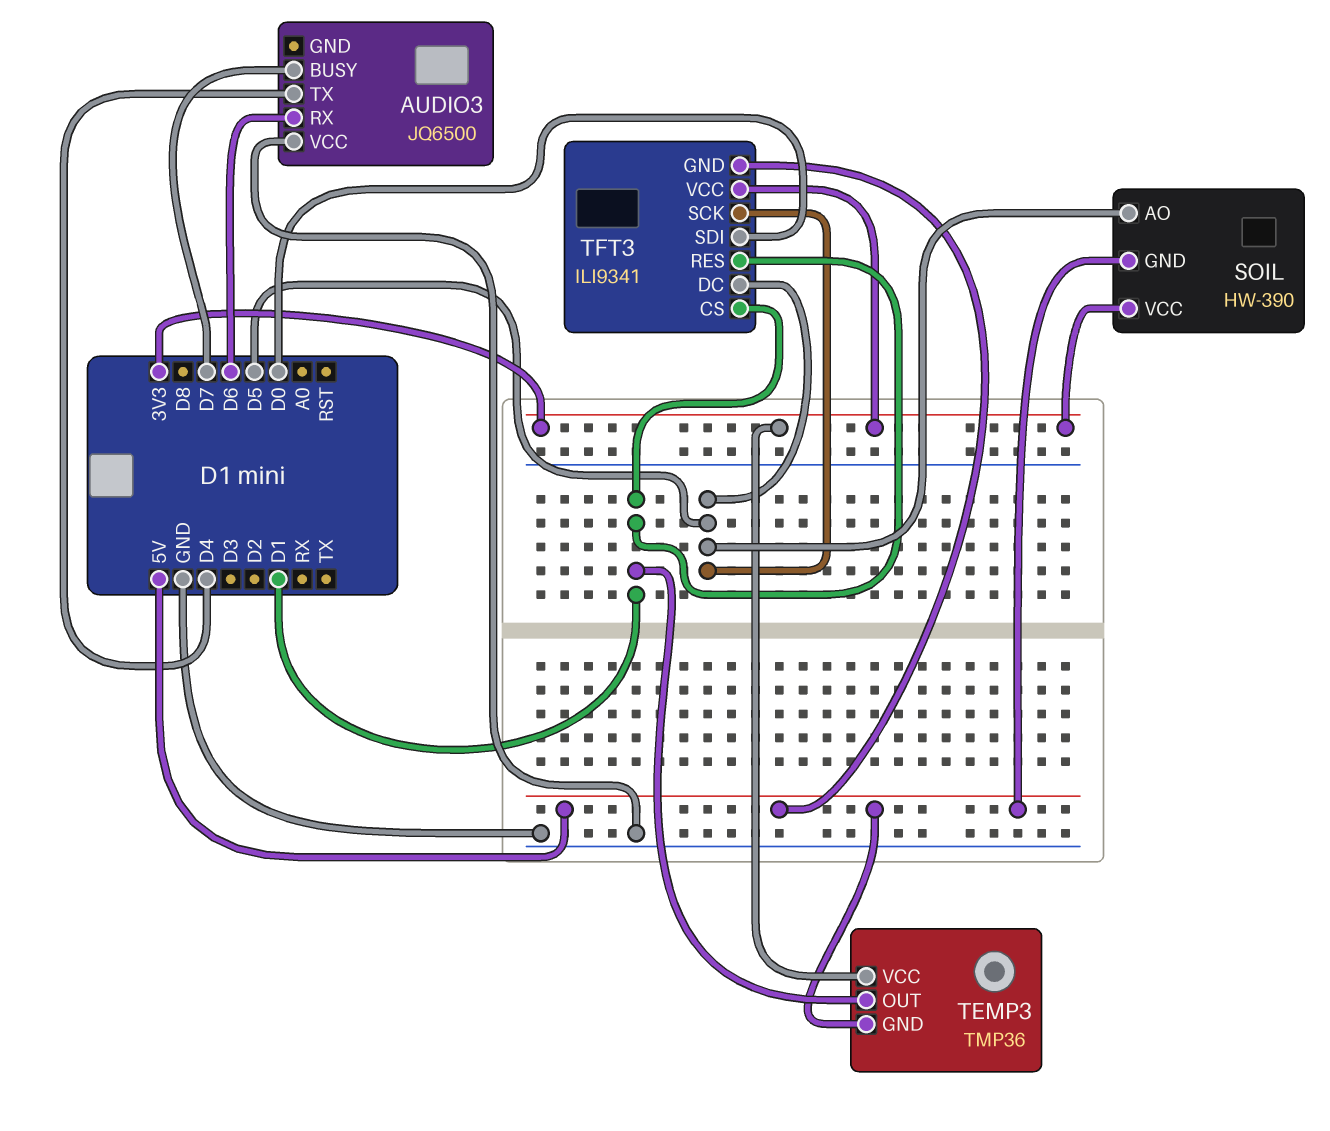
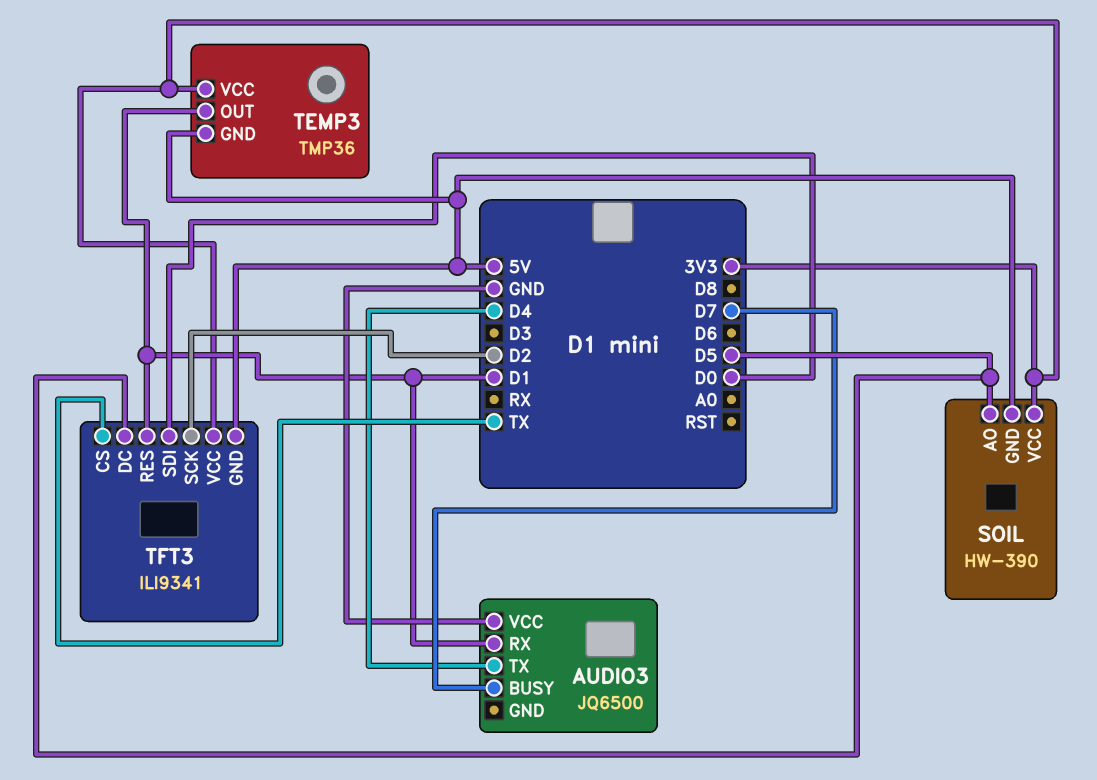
AUDIO3 pin RX: D6 -> D1
TFT3 pin CS: D1 -> TX
TFT3 pin SCK: D5 -> D2

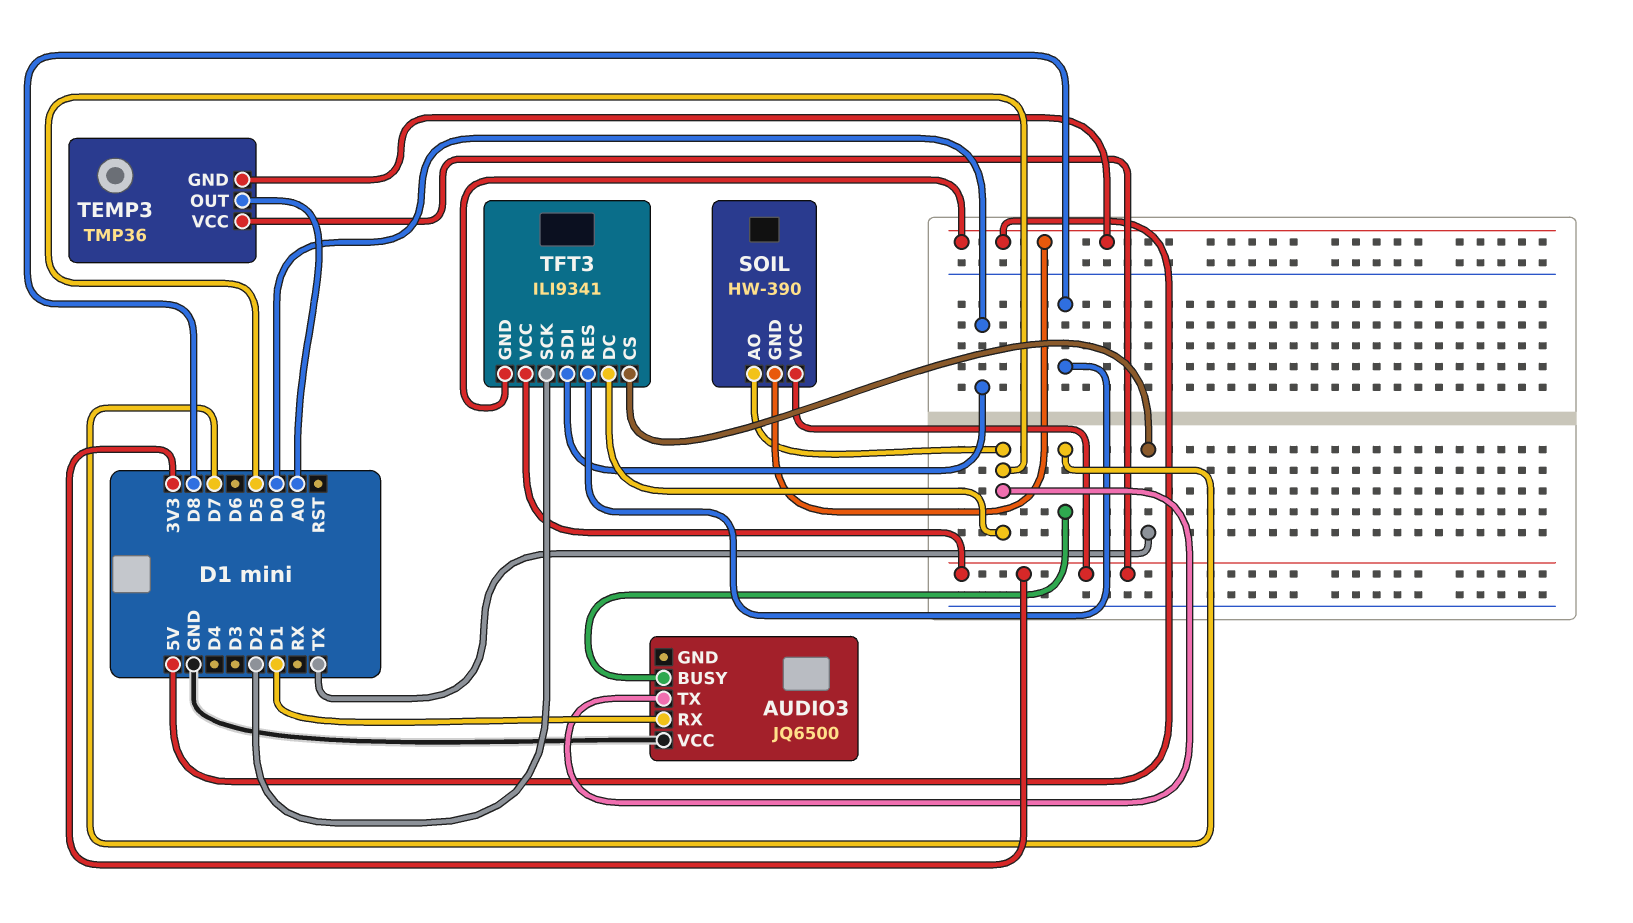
AUDIO3 pin TX: D4 -> D5
TEMP3 pin OUT: D1 -> A0
TFT3 pin RES: D1 -> D8

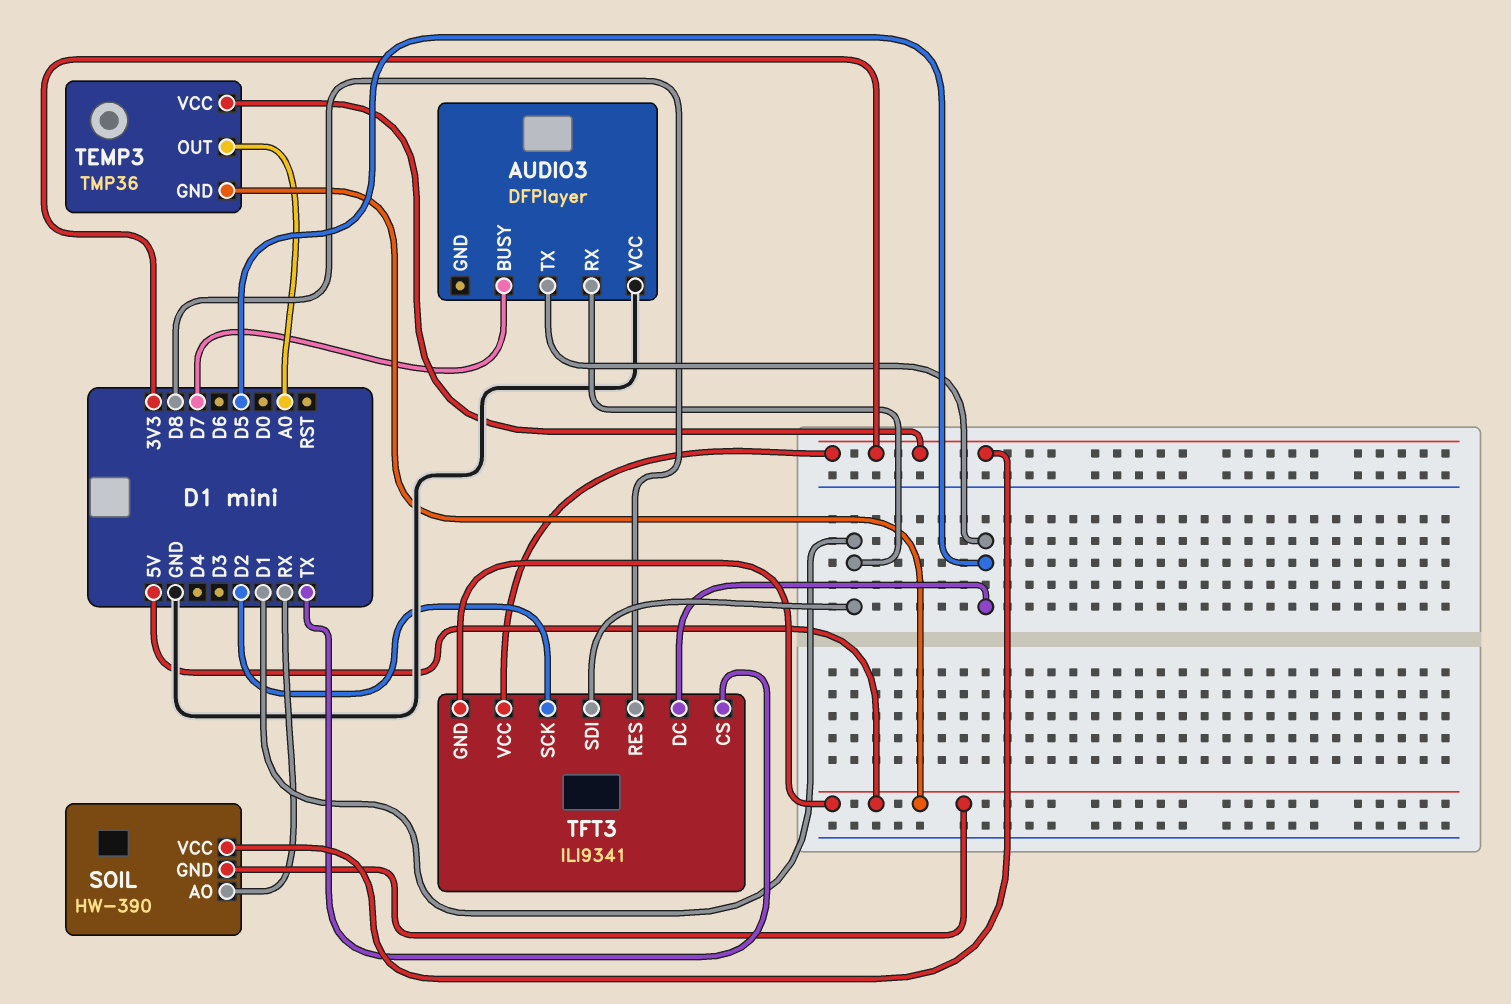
AUDIO3: JQ6500 -> DFPlayer
SOIL pin AO: D5 -> RX
TFT3 pin SDI: D0 -> D1

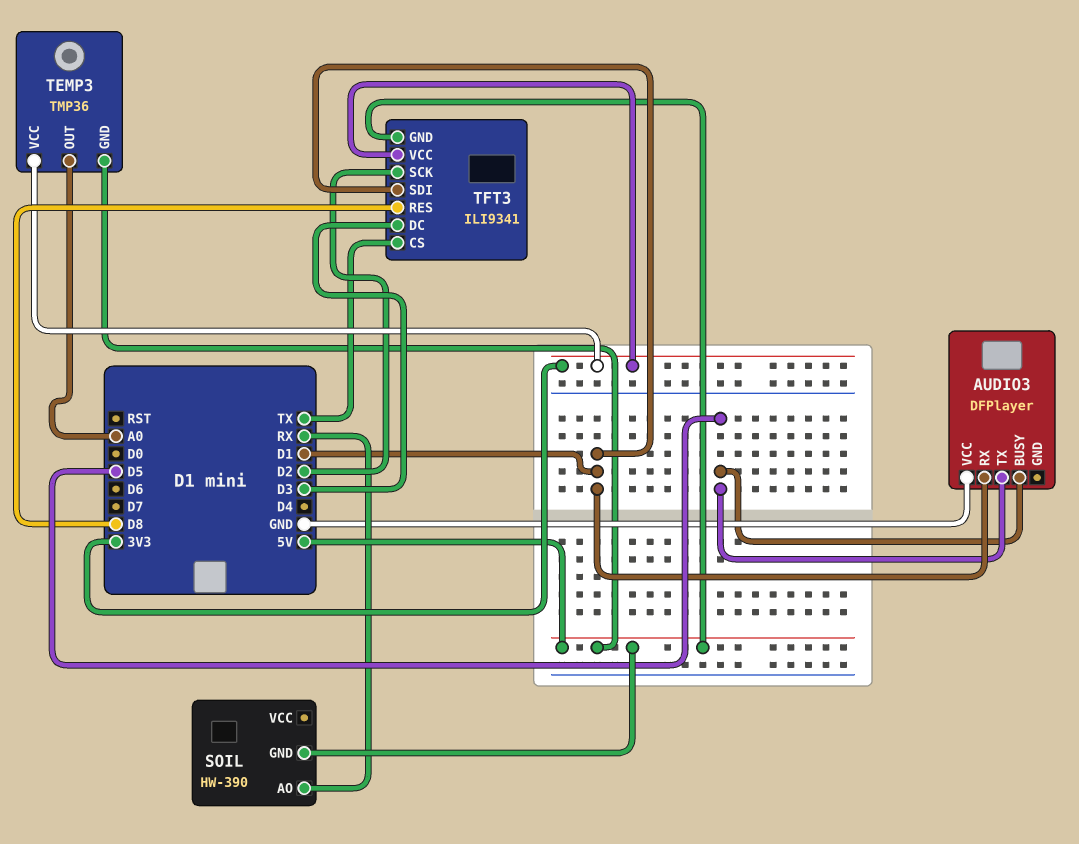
AUDIO3 pin BUSY: D7 -> D5
SOIL pin VCC: 3V3 -> none
TFT3 pin DC: D5 -> D3

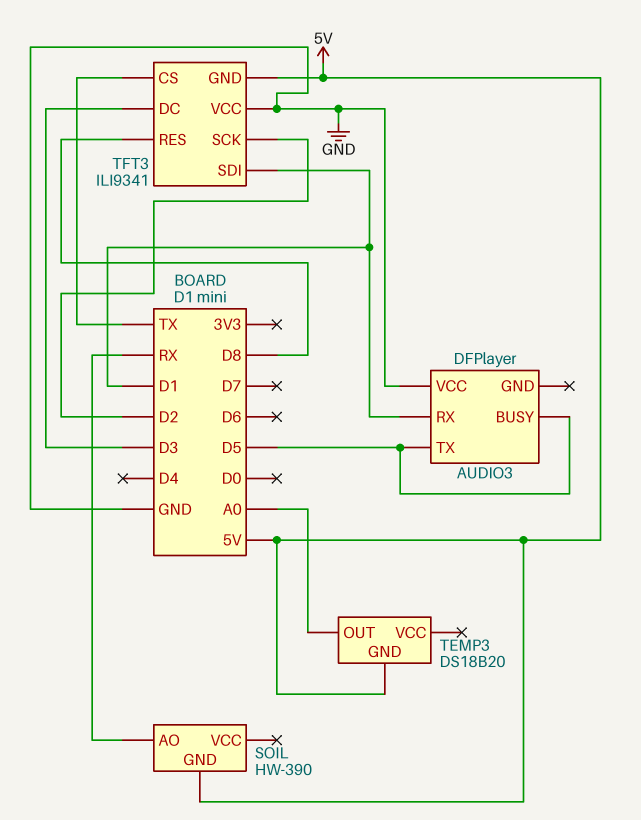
TEMP3: TMP36 -> DS18B20
TEMP3 pin VCC: 3V3 -> none
TFT3 pin VCC: 3V3 -> GND

